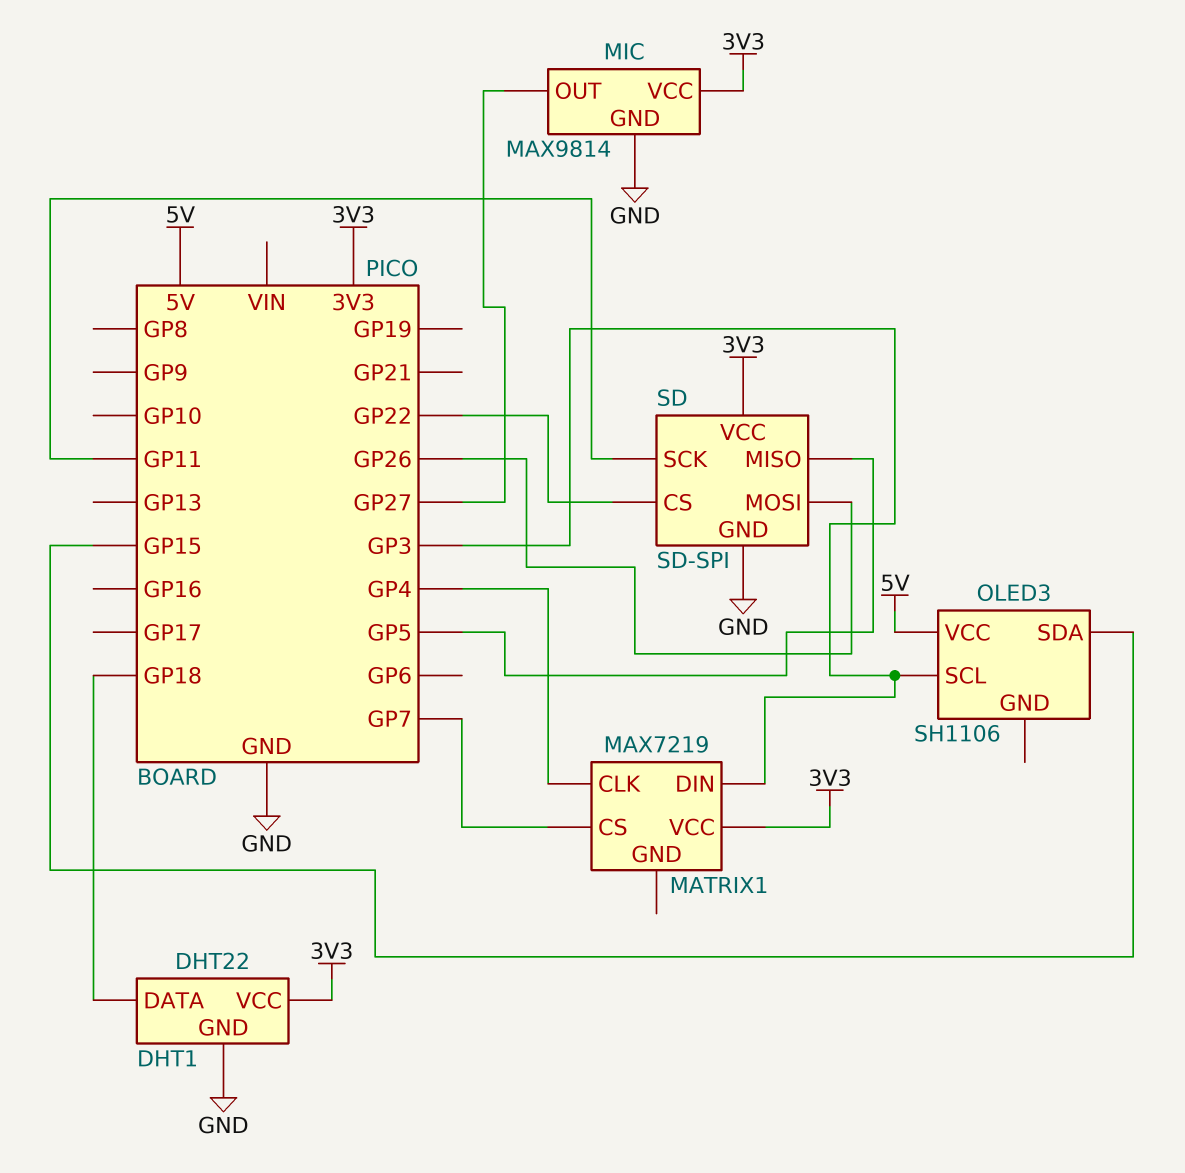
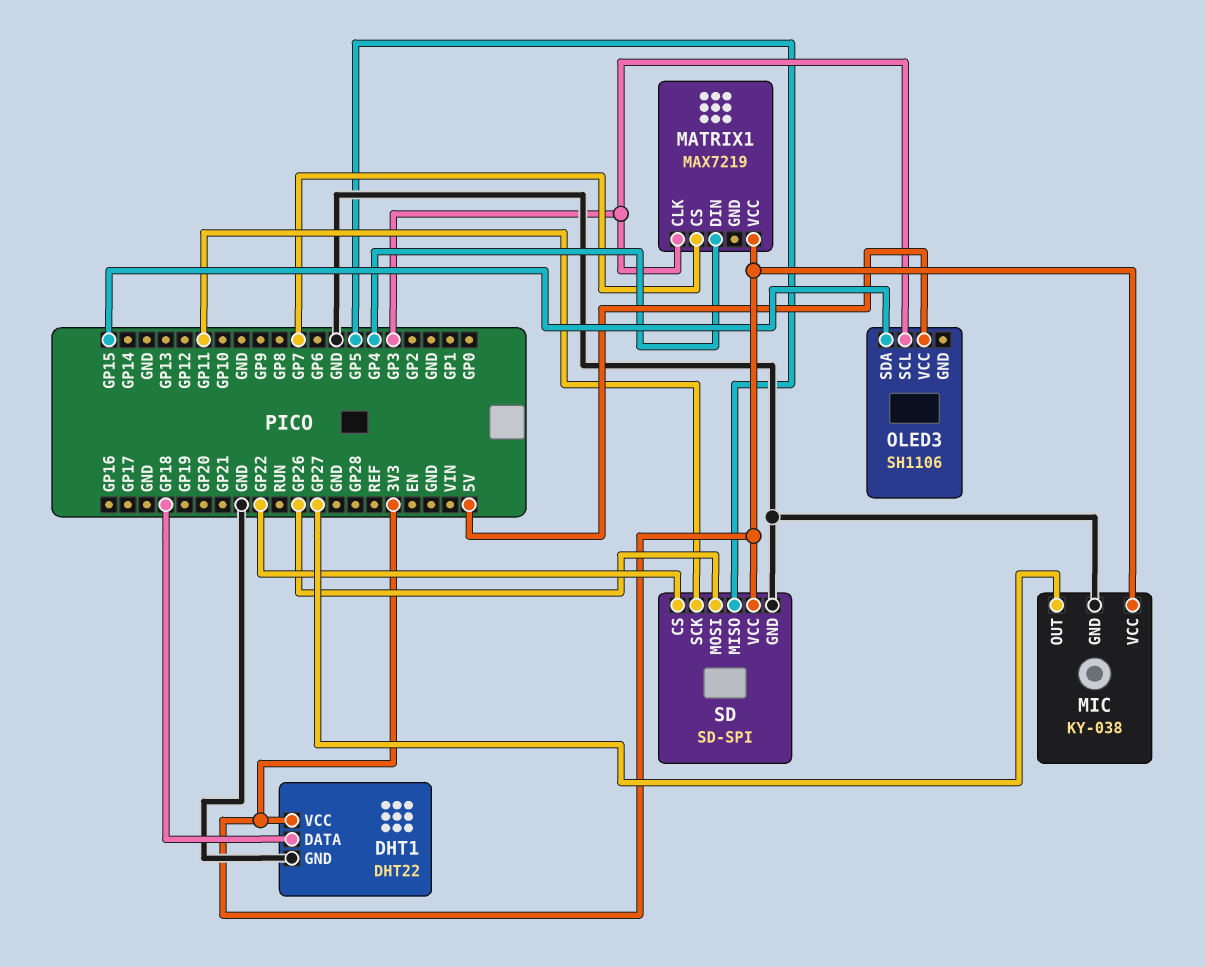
MATRIX1 pin CLK: GP4 -> GP3
MATRIX1 pin DIN: GP3 -> GP4
MIC: MAX9814 -> KY-038

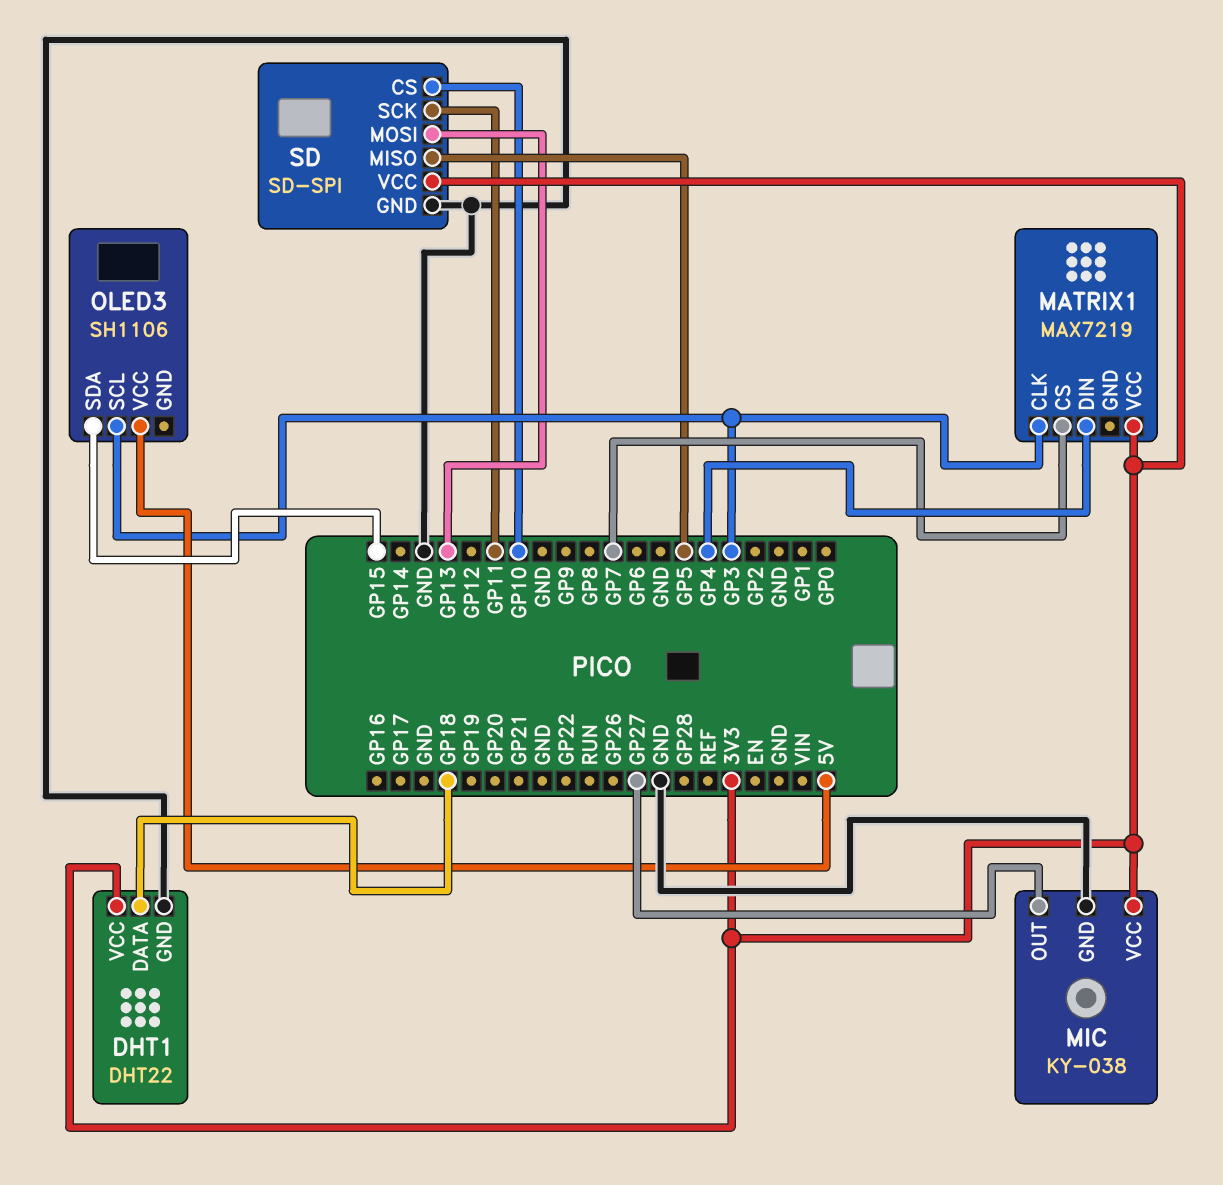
SD pin CS: GP22 -> GP10
SD pin MOSI: GP26 -> GP13

